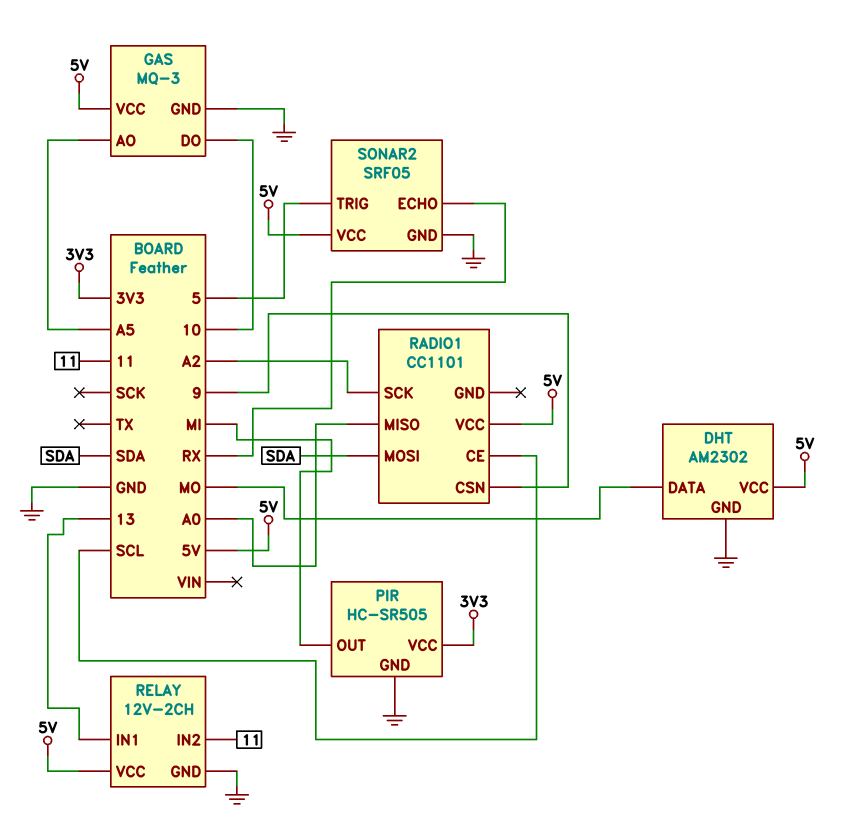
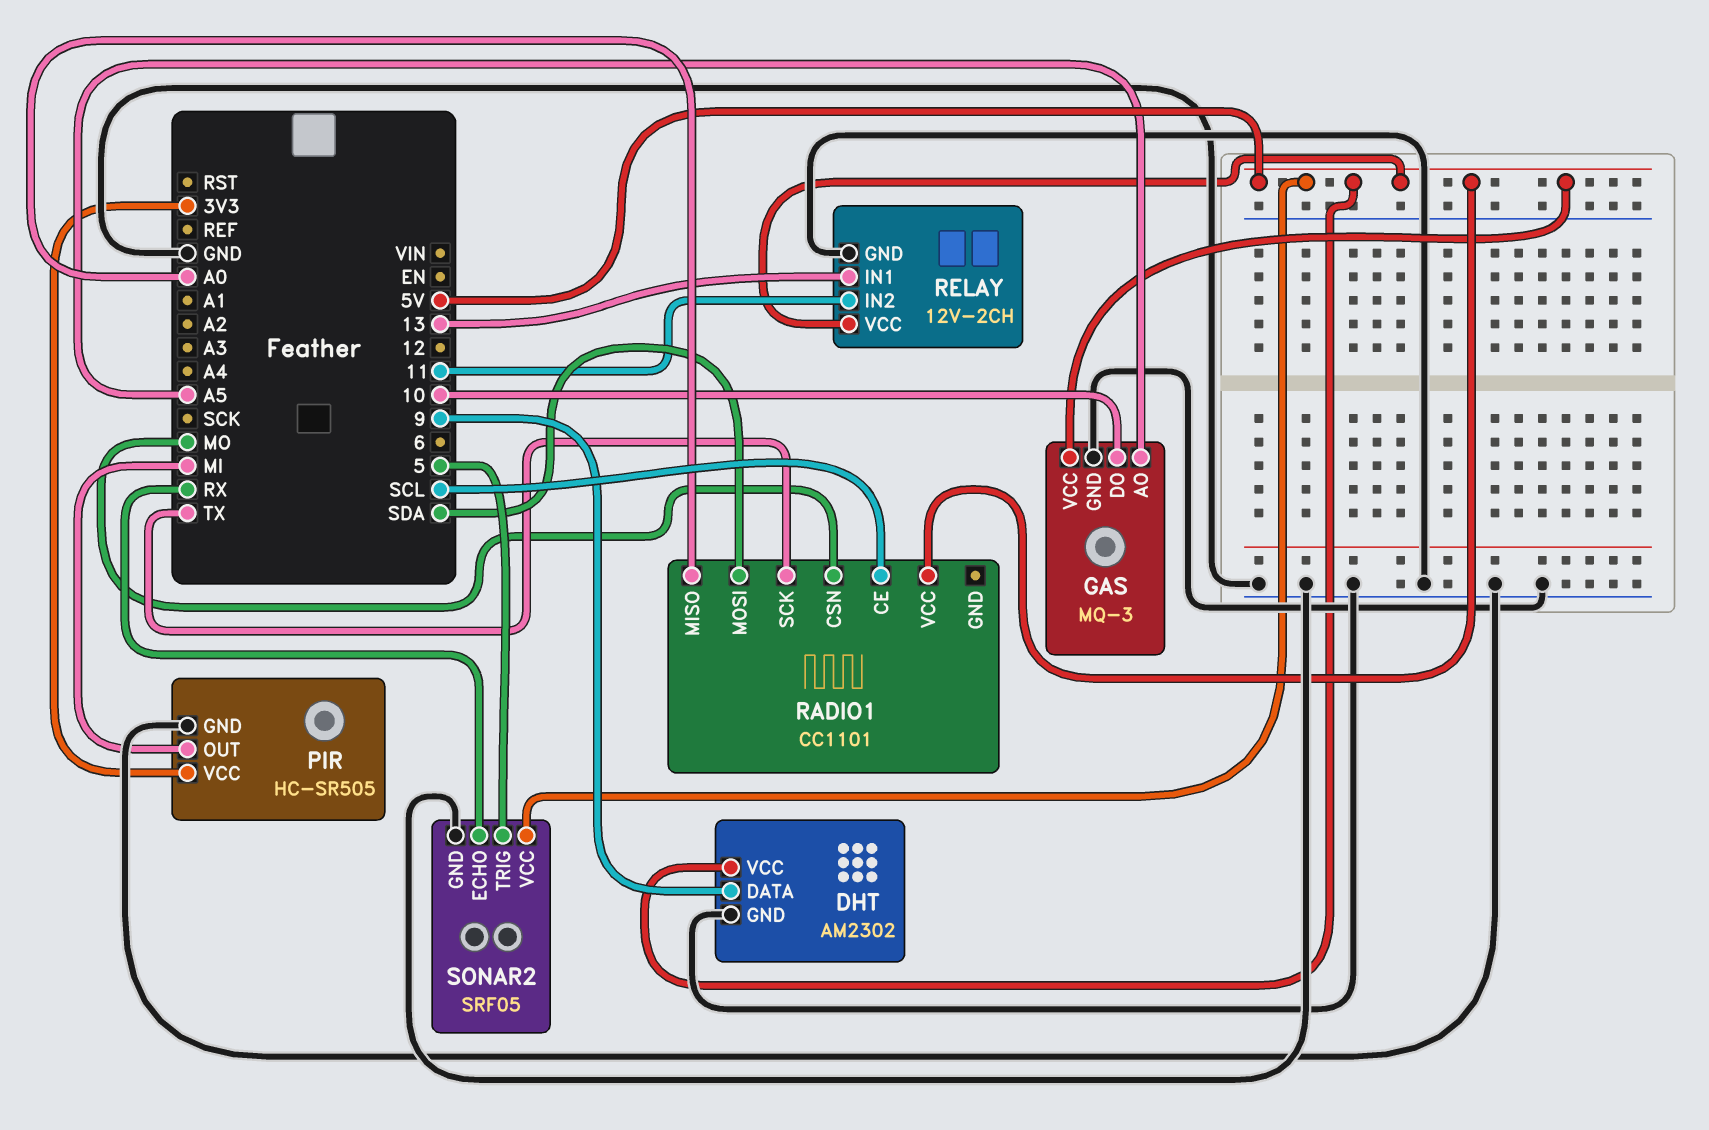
DHT pin DATA: MO -> 9
RADIO1 pin CSN: 9 -> MO
RADIO1 pin SCK: A2 -> TX

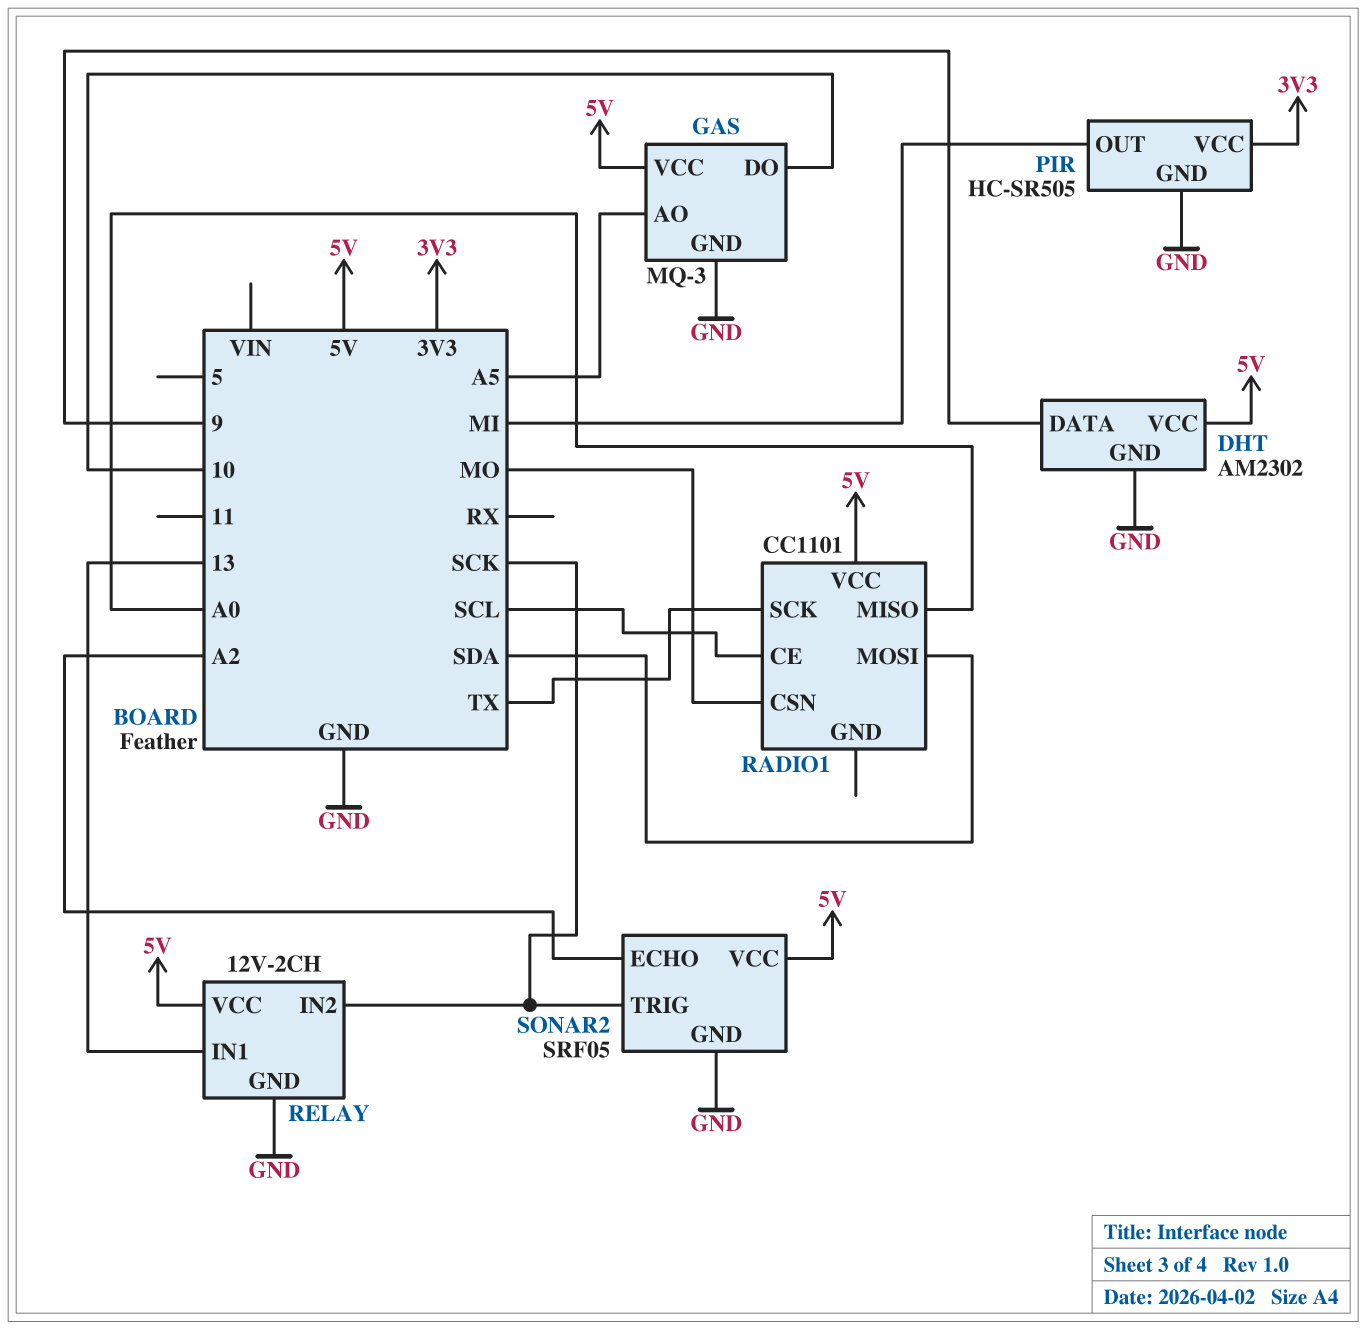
RELAY pin IN2: 11 -> SCK
SONAR2 pin ECHO: RX -> A2
SONAR2 pin TRIG: 5 -> SCK

